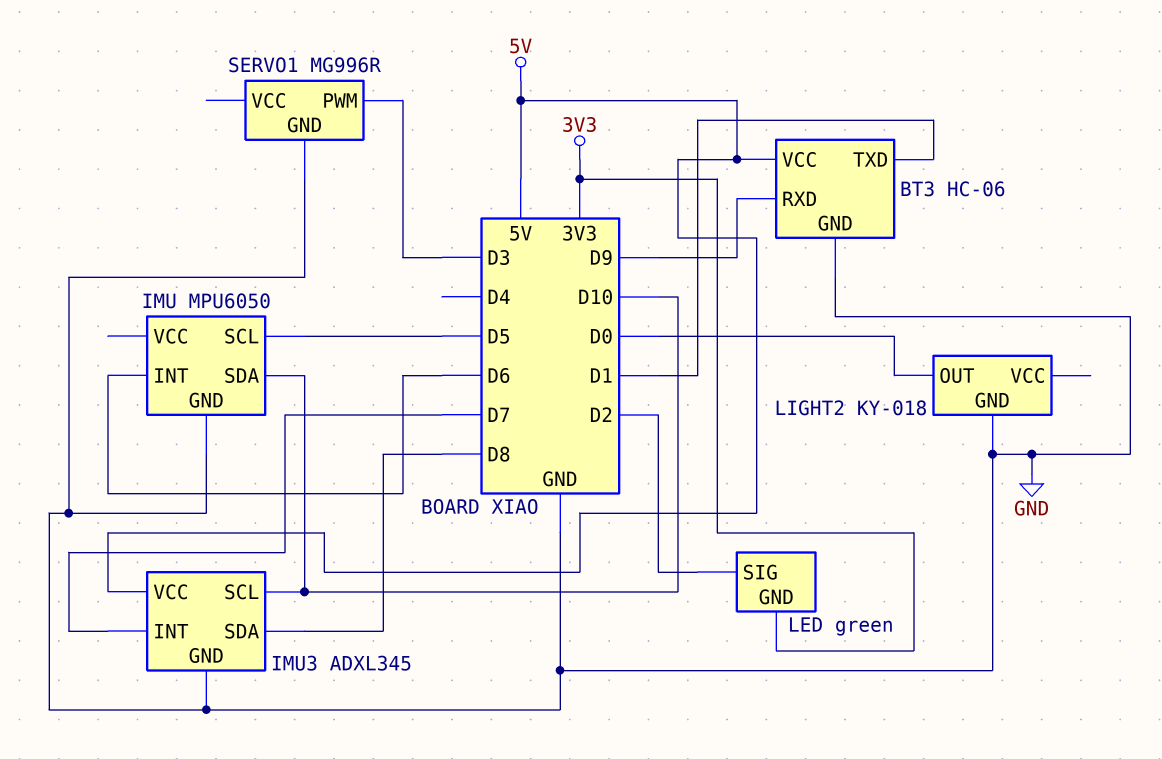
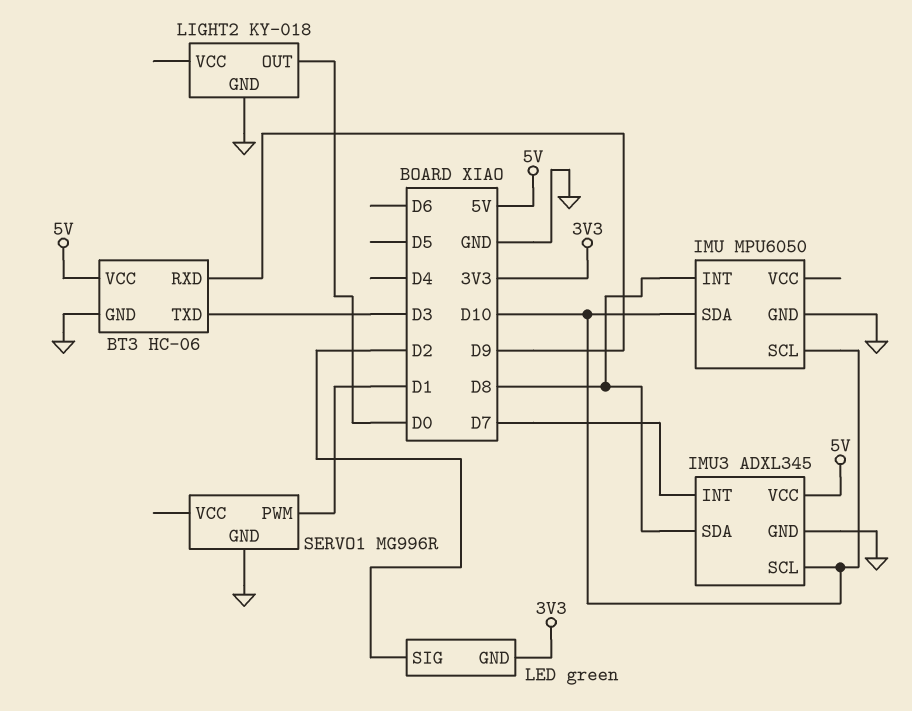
BT3 pin TXD: D1 -> D3
IMU pin INT: D6 -> D8
IMU pin SCL: D5 -> D10
SERVO1 pin PWM: D3 -> D1

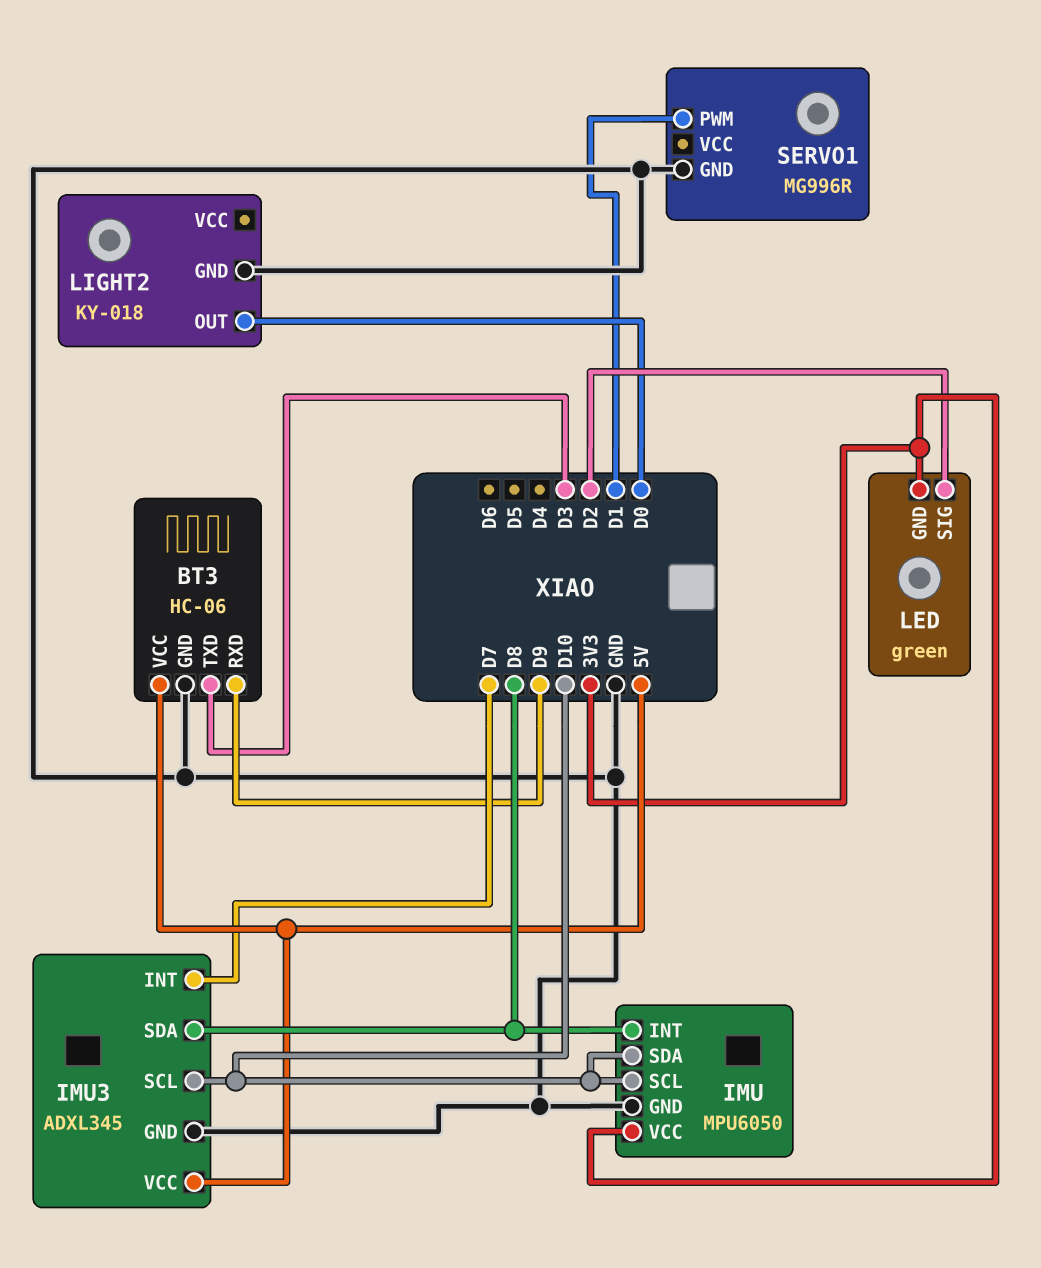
IMU pin VCC: none -> 3V3

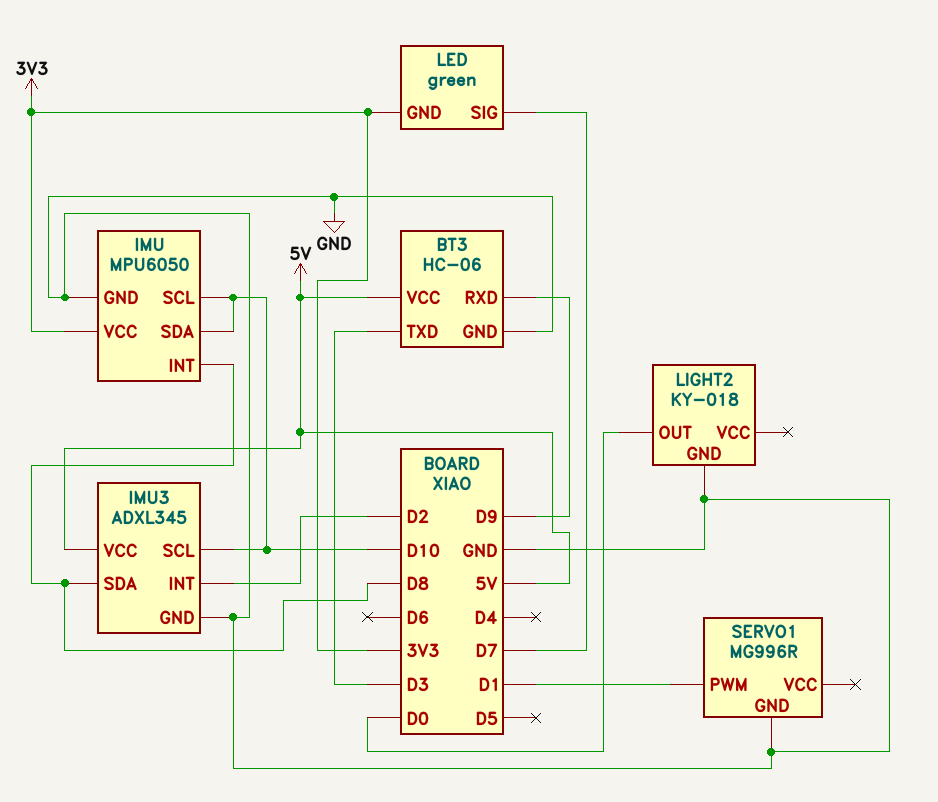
IMU3 pin INT: D7 -> D2
LED pin SIG: D2 -> D7

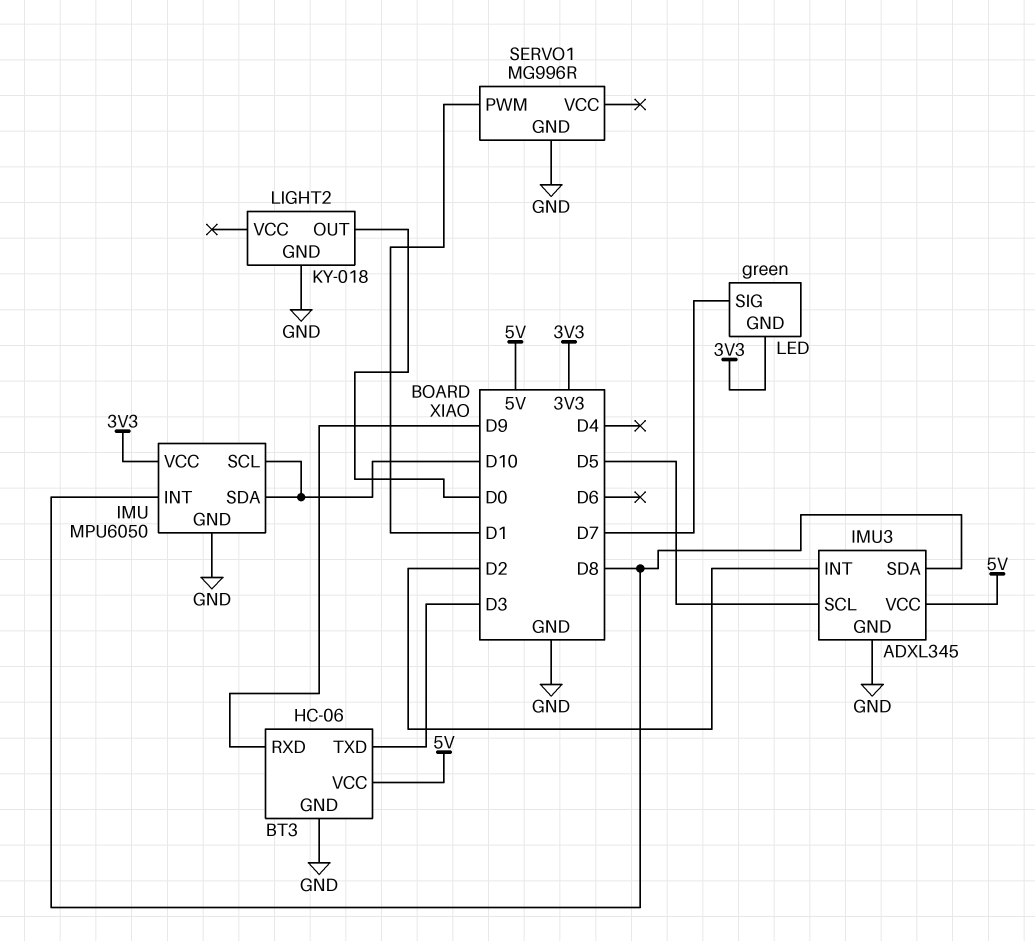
IMU3 pin SCL: D10 -> D5

